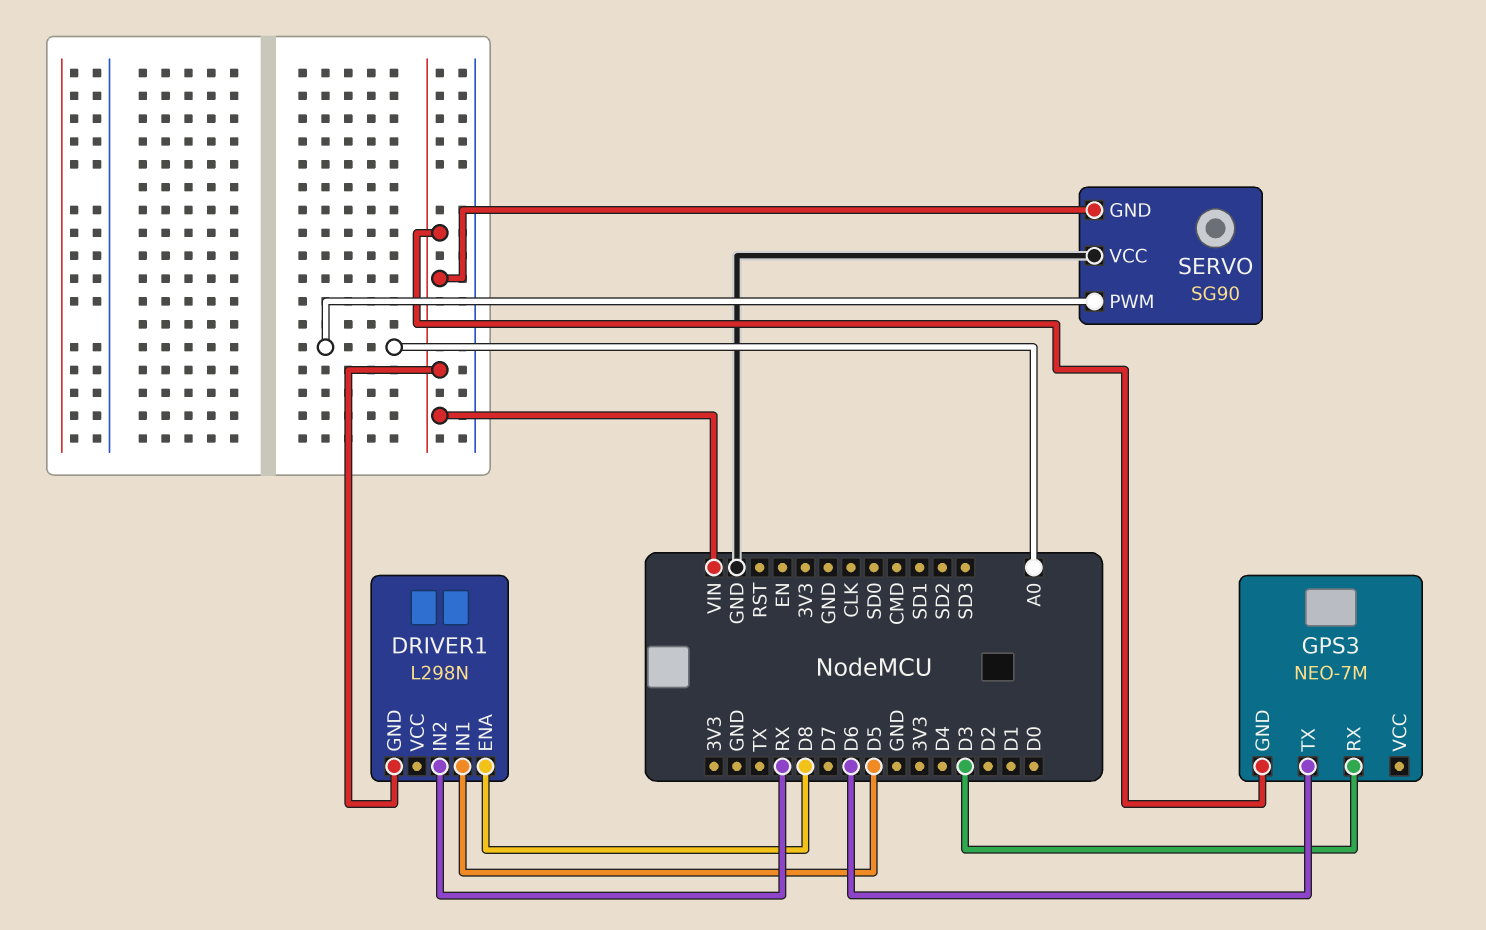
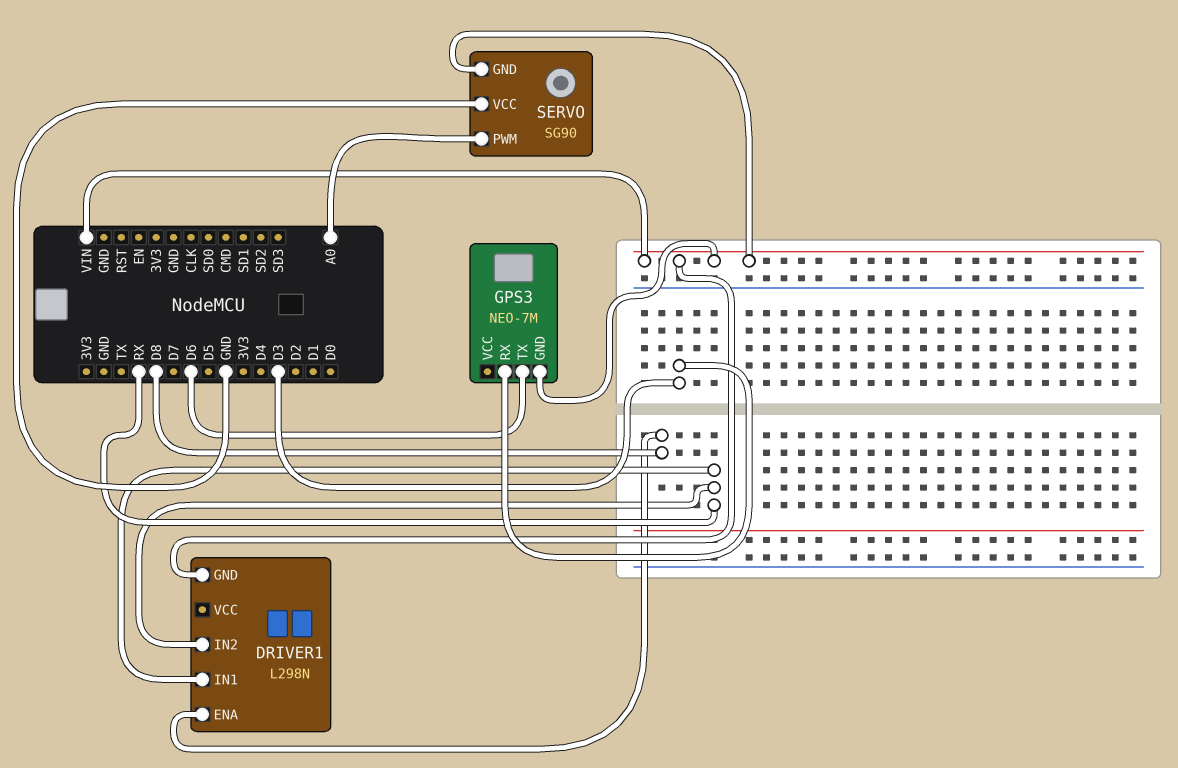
DRIVER1 pin IN1: D5 -> RX

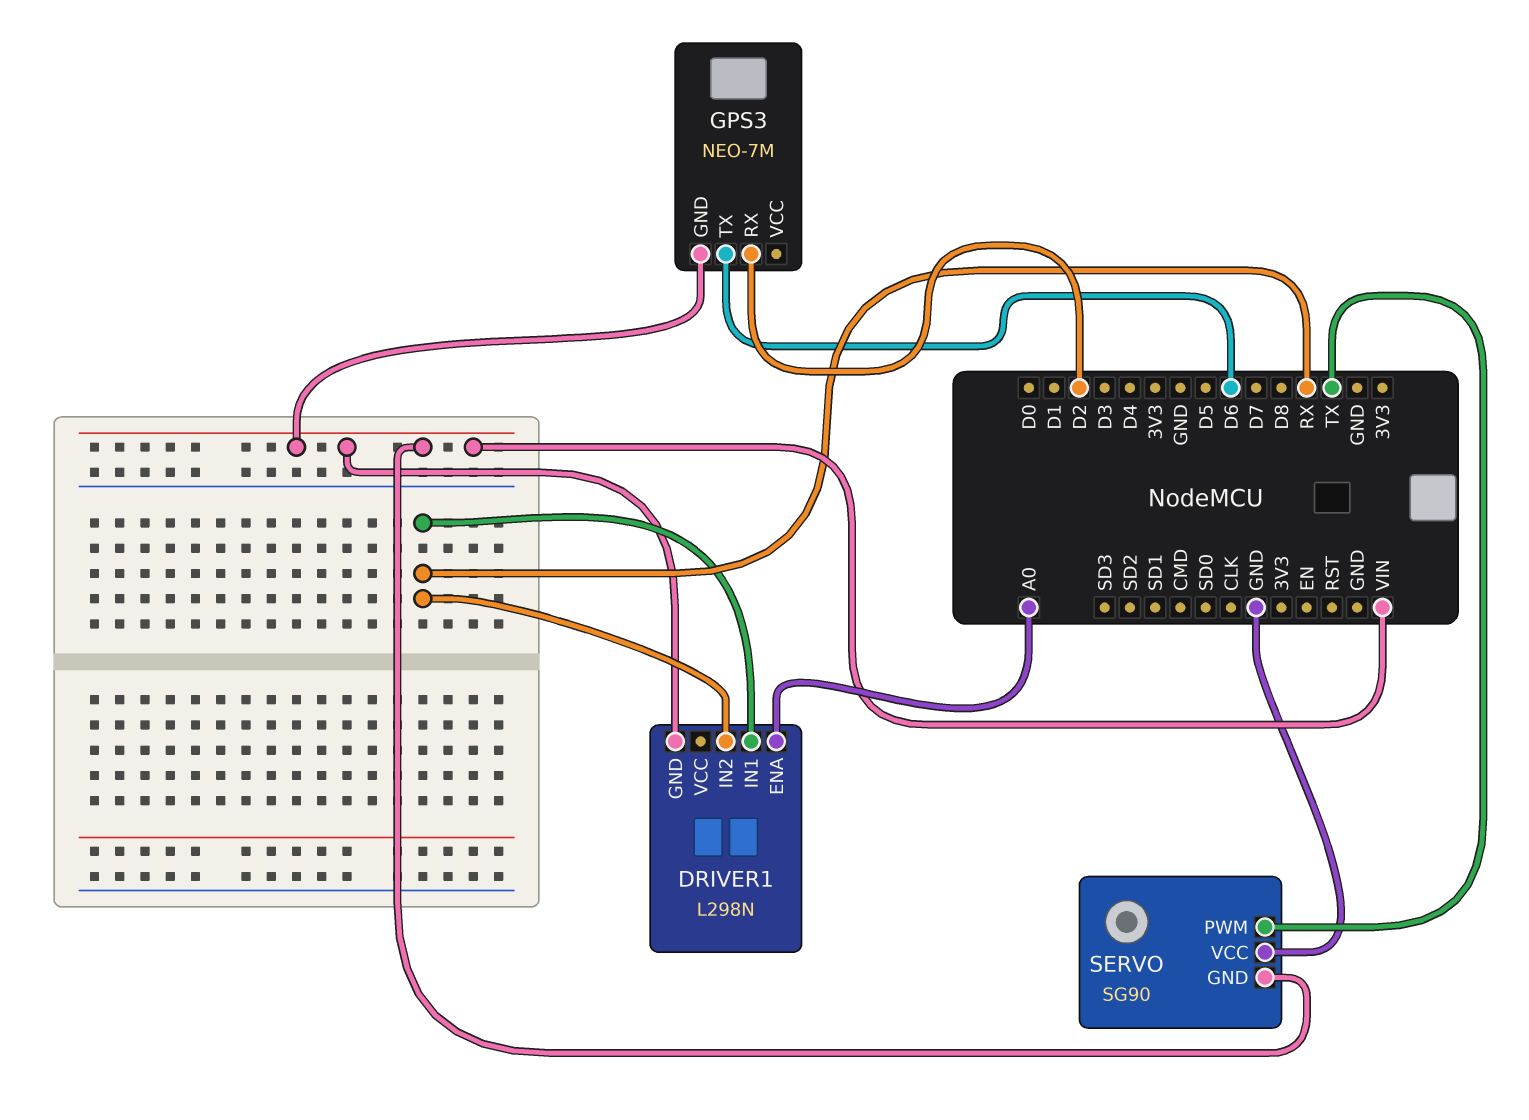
DRIVER1 pin ENA: D8 -> A0
GPS3 pin RX: D3 -> D2
SERVO pin PWM: A0 -> TX

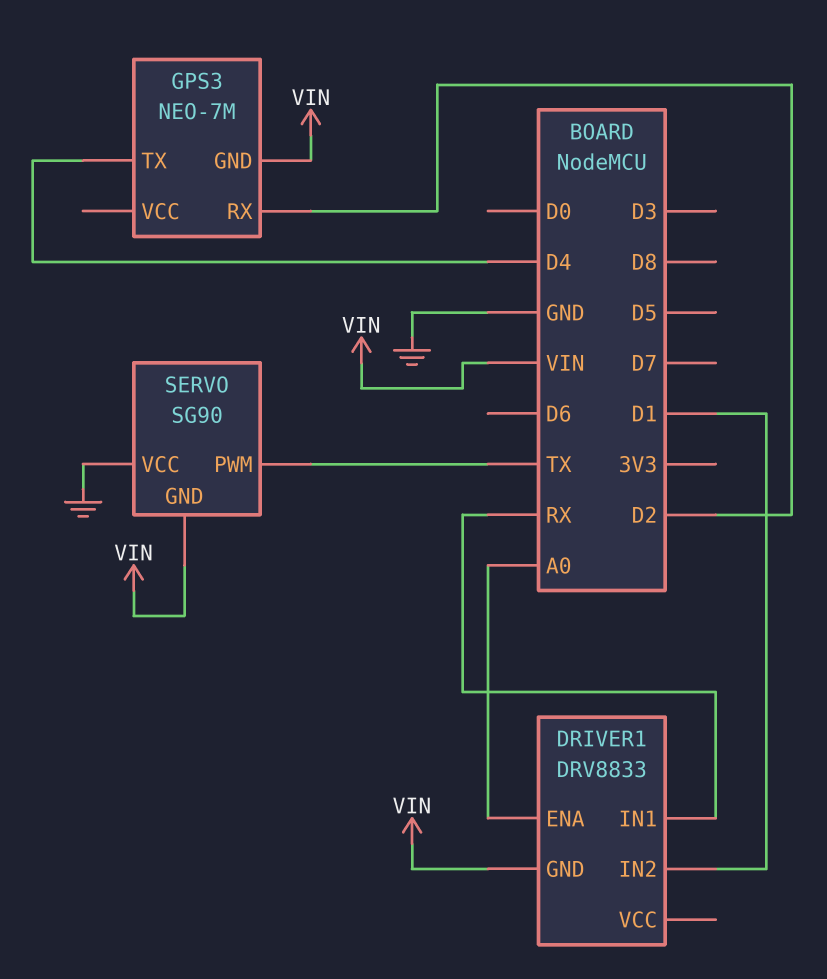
DRIVER1: L298N -> DRV8833
DRIVER1 pin IN2: RX -> D1
GPS3 pin TX: D6 -> D4

